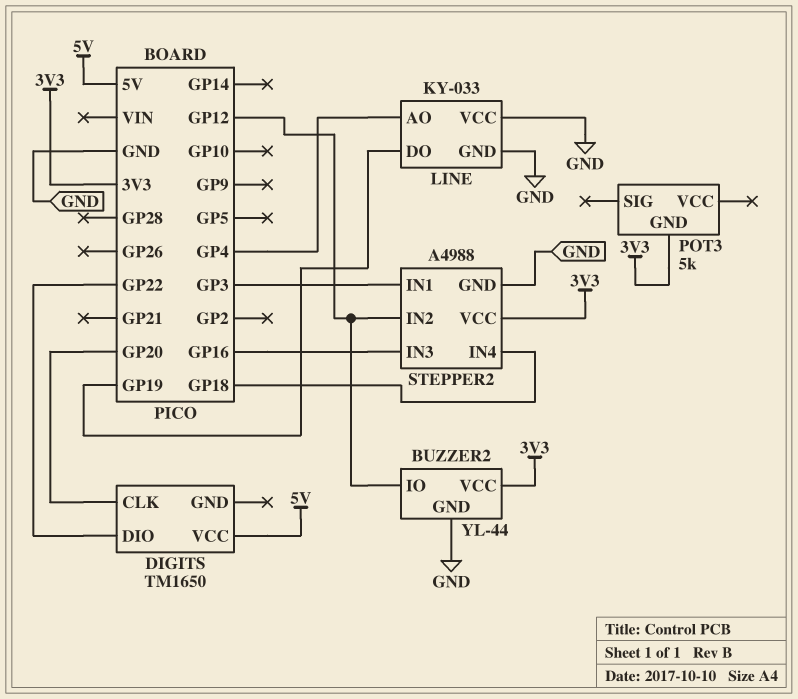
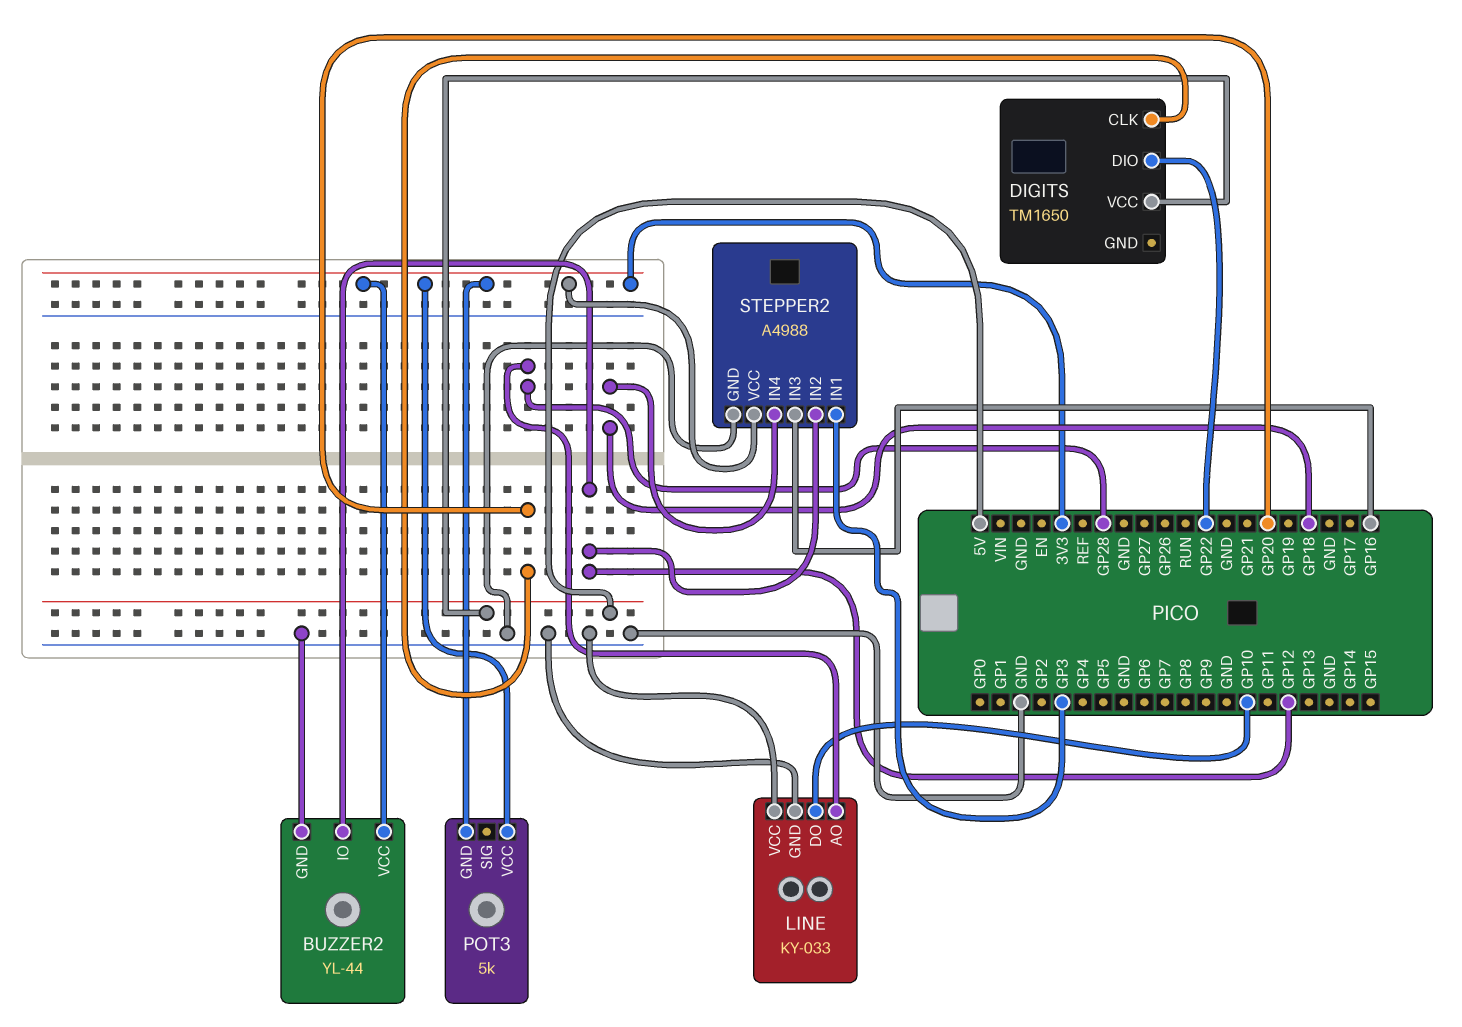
LINE pin AO: GP4 -> GP28
LINE pin DO: GP19 -> GP10
POT3 pin VCC: none -> 3V3

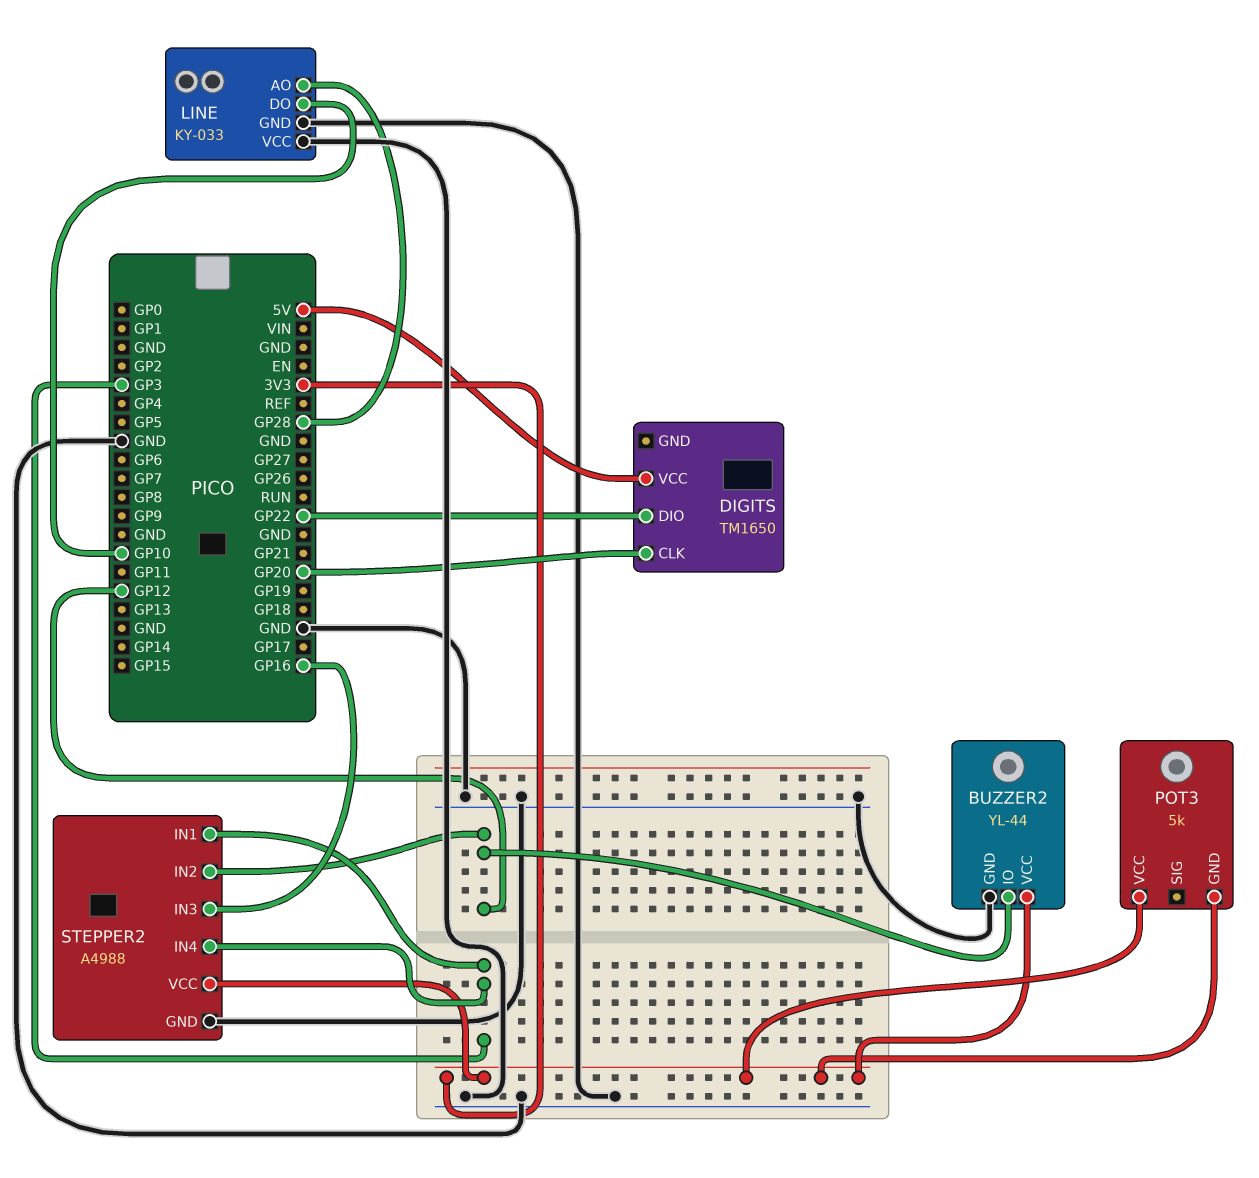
STEPPER2 pin IN4: GP18 -> GP3

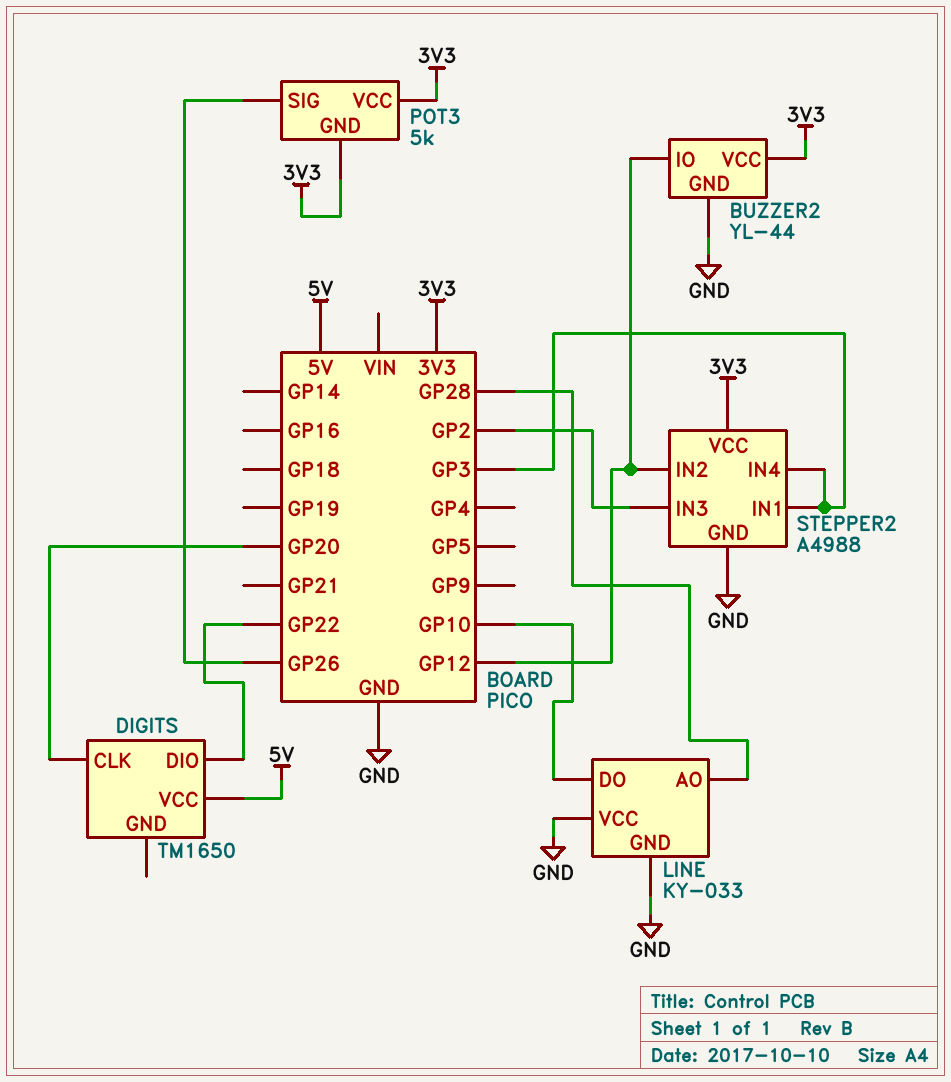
POT3 pin SIG: none -> GP26
STEPPER2 pin IN3: GP16 -> GP2

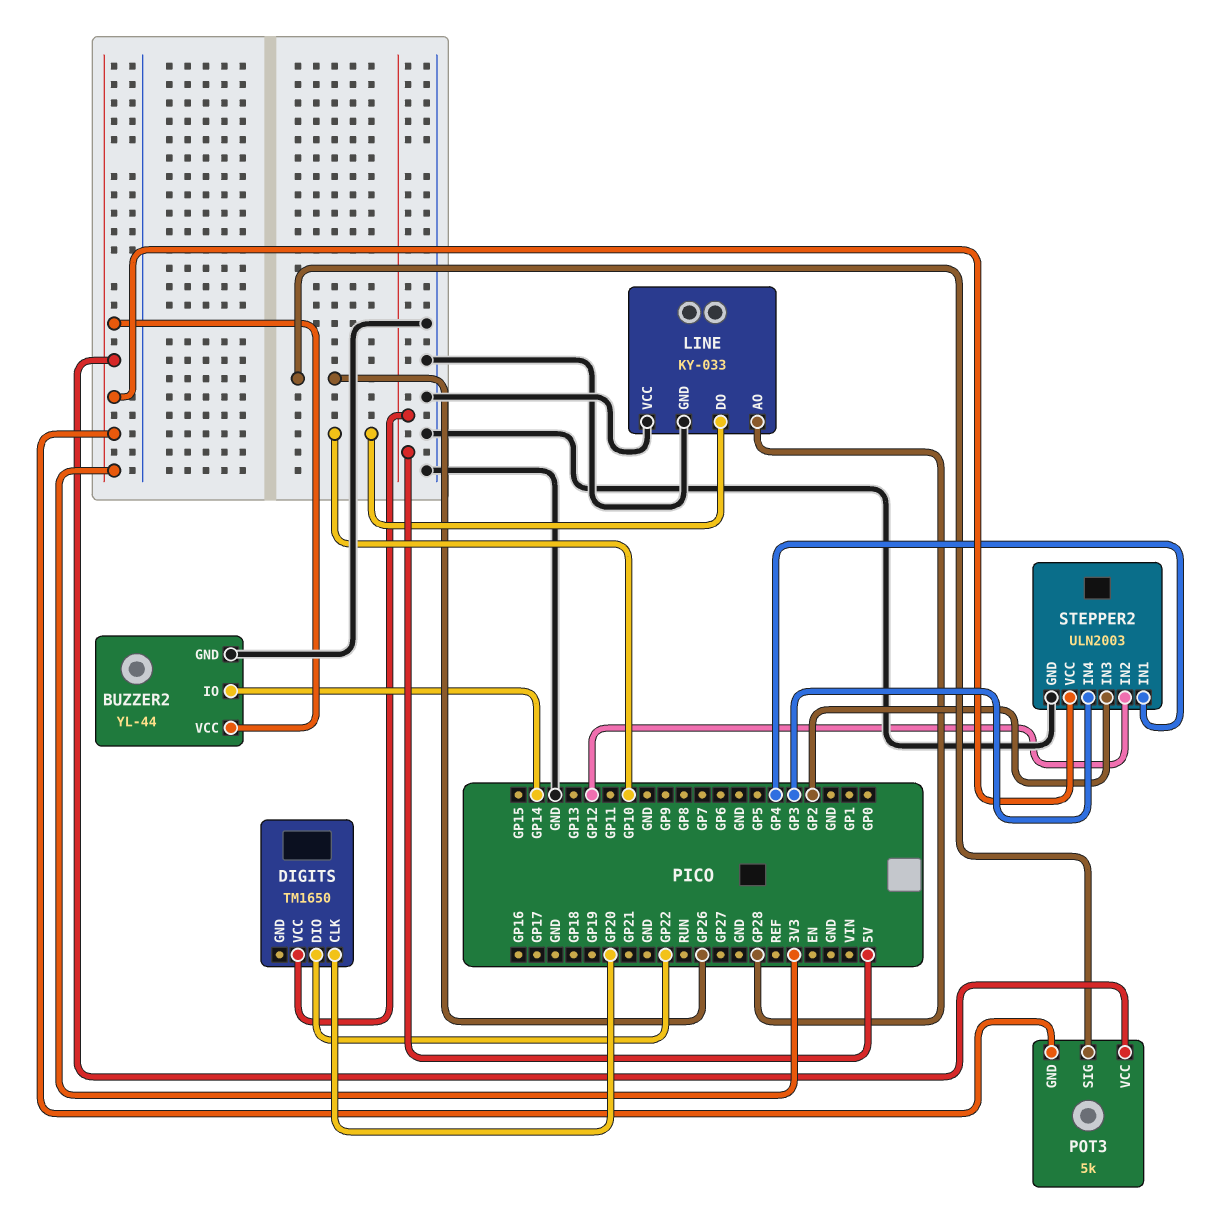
BUZZER2 pin IO: GP12 -> GP14
STEPPER2: A4988 -> ULN2003
STEPPER2 pin IN1: GP3 -> GP4

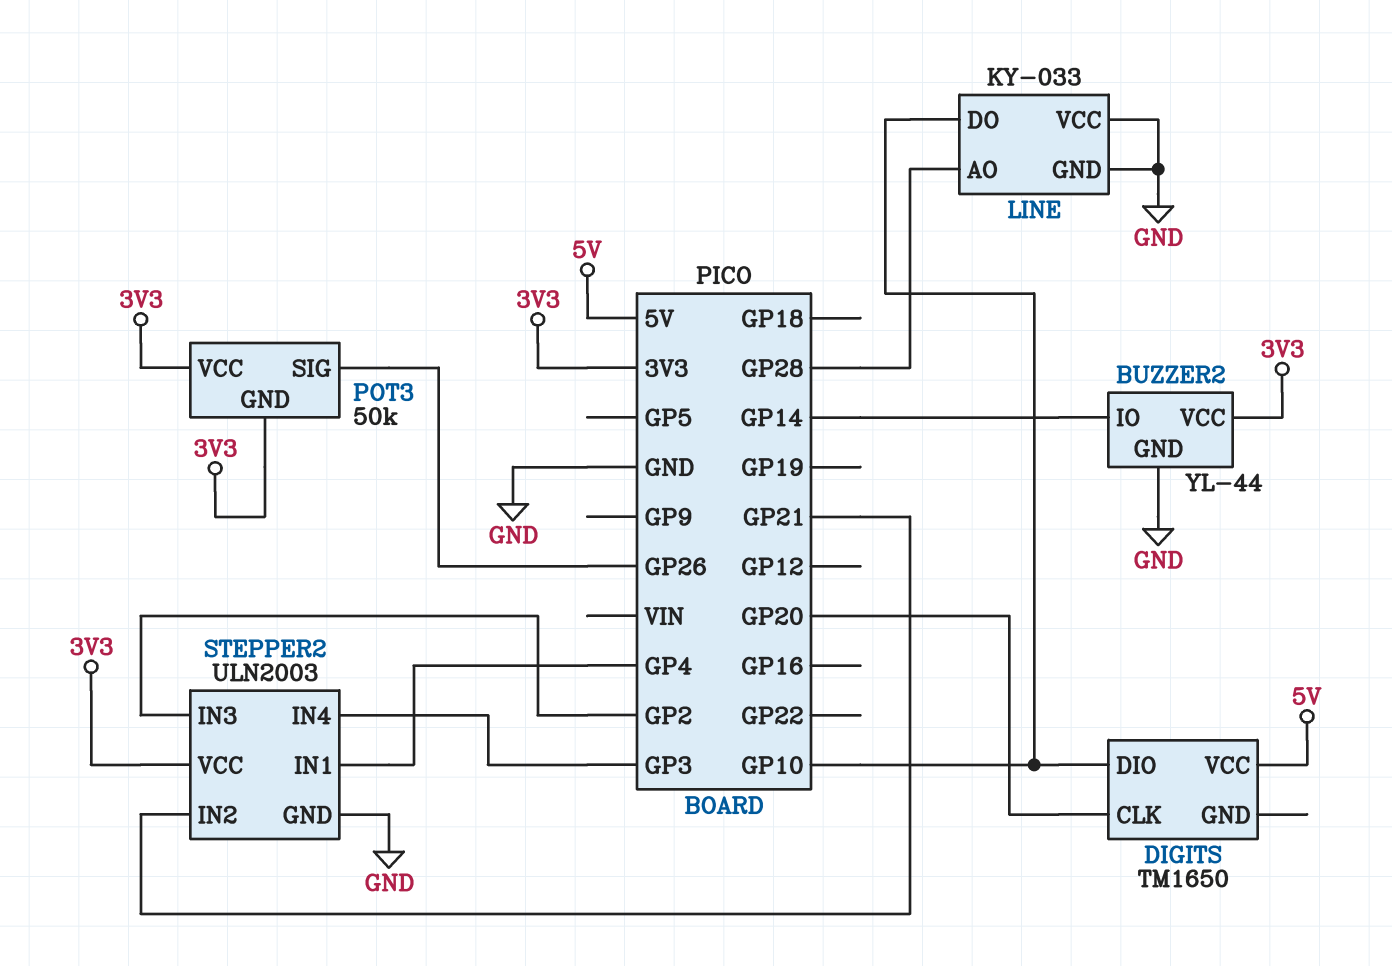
DIGITS pin DIO: GP22 -> GP10
POT3: 5k -> 50k
STEPPER2 pin IN2: GP12 -> GP21

